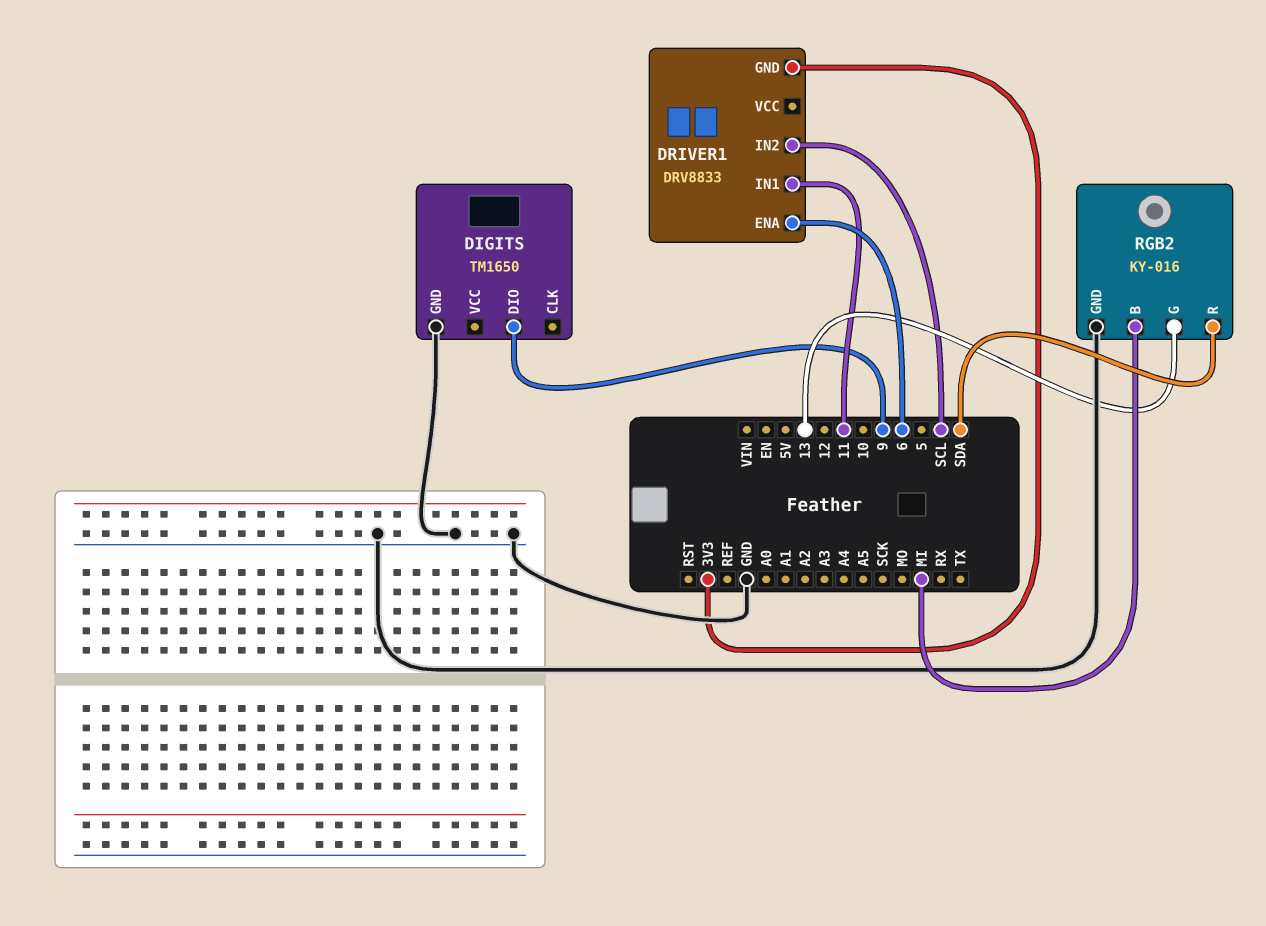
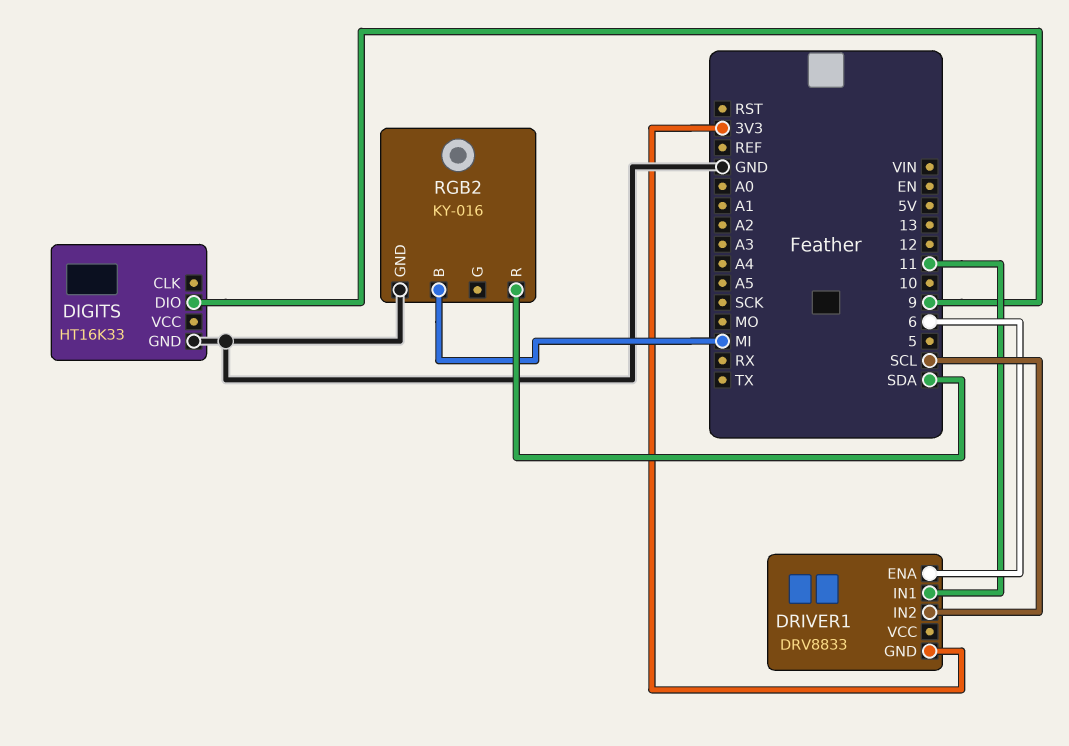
DIGITS: TM1650 -> HT16K33
RGB2 pin G: 13 -> none

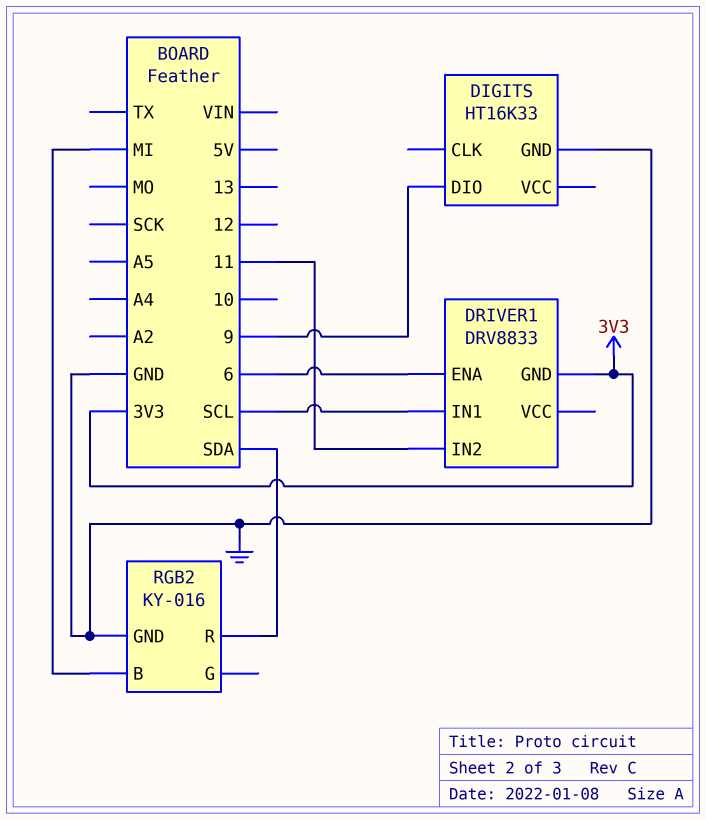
DRIVER1 pin IN1: 11 -> SCL
DRIVER1 pin IN2: SCL -> 11

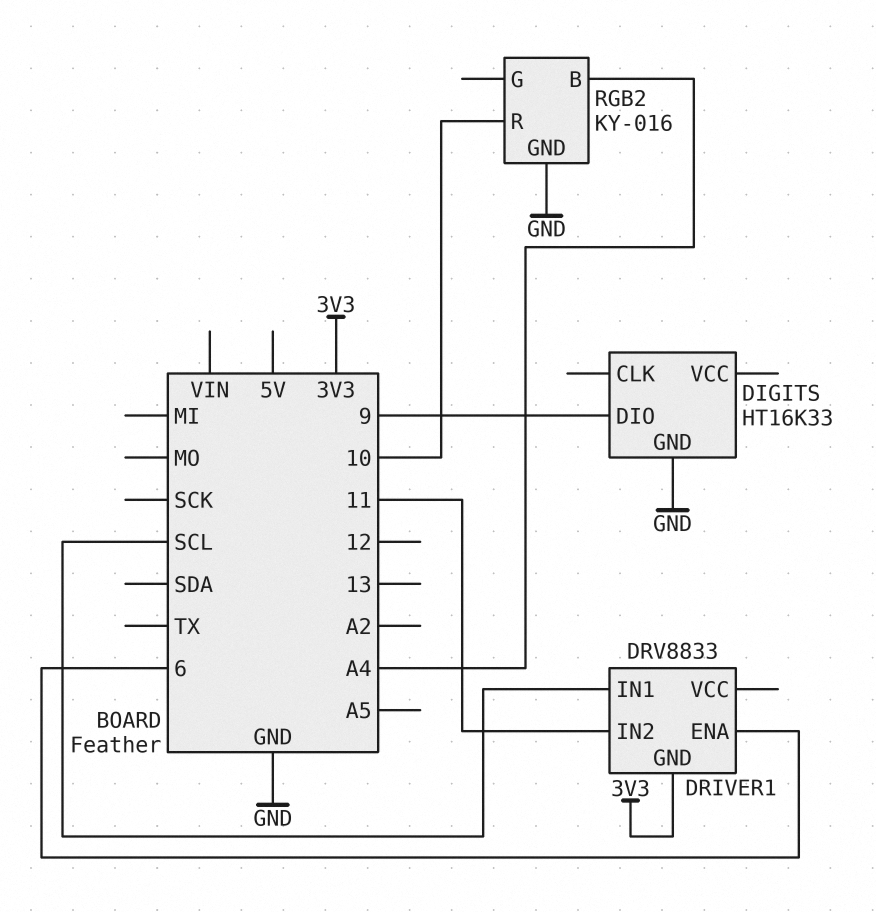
RGB2 pin B: MI -> A4
RGB2 pin R: SDA -> 10

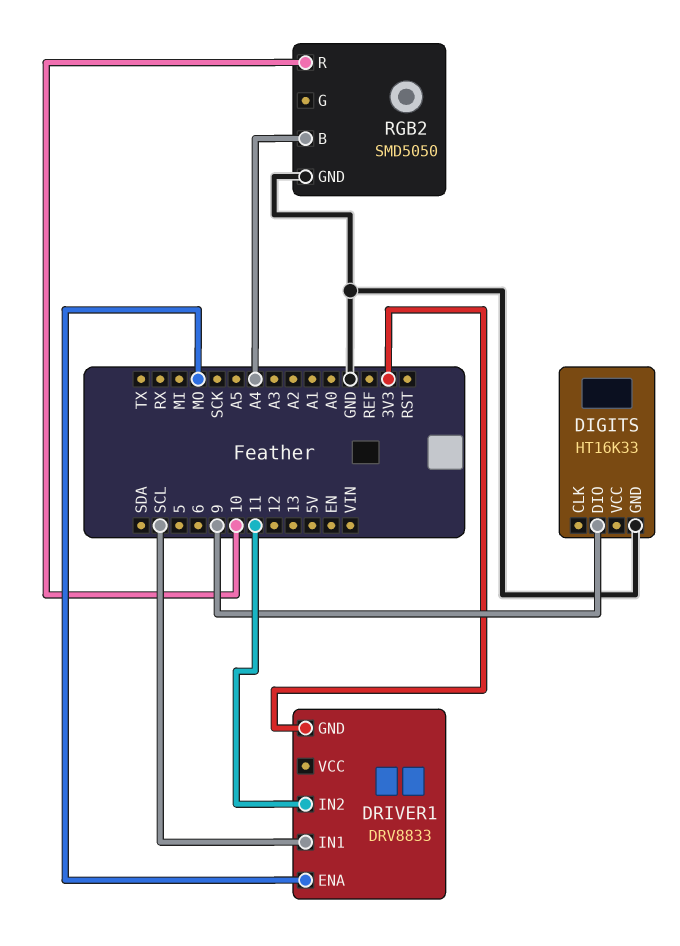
DRIVER1 pin ENA: 6 -> MO
RGB2: KY-016 -> SMD5050

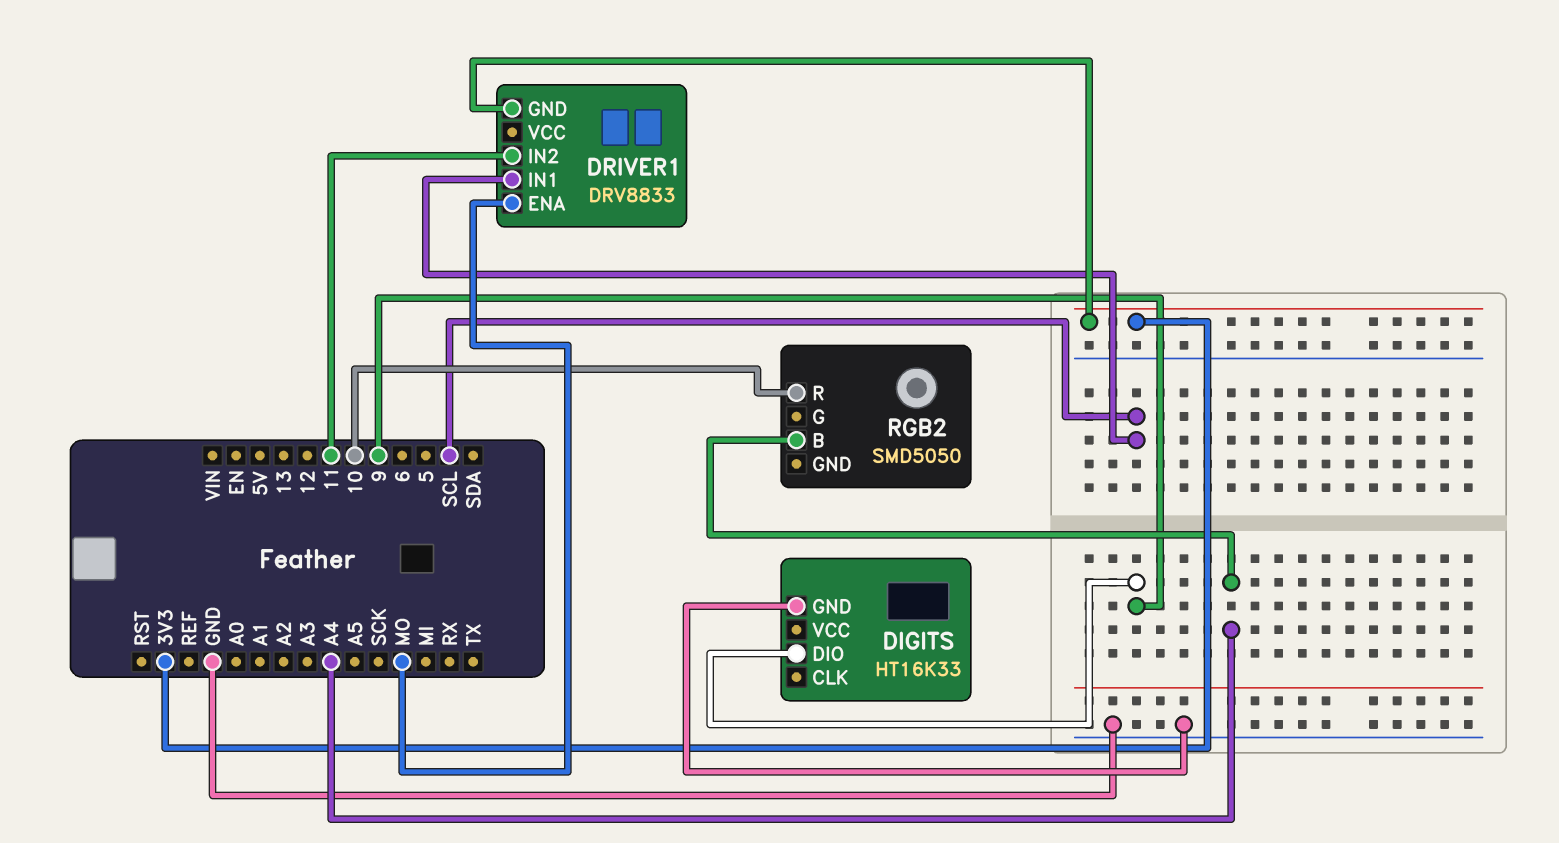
RGB2 pin GND: GND -> none

